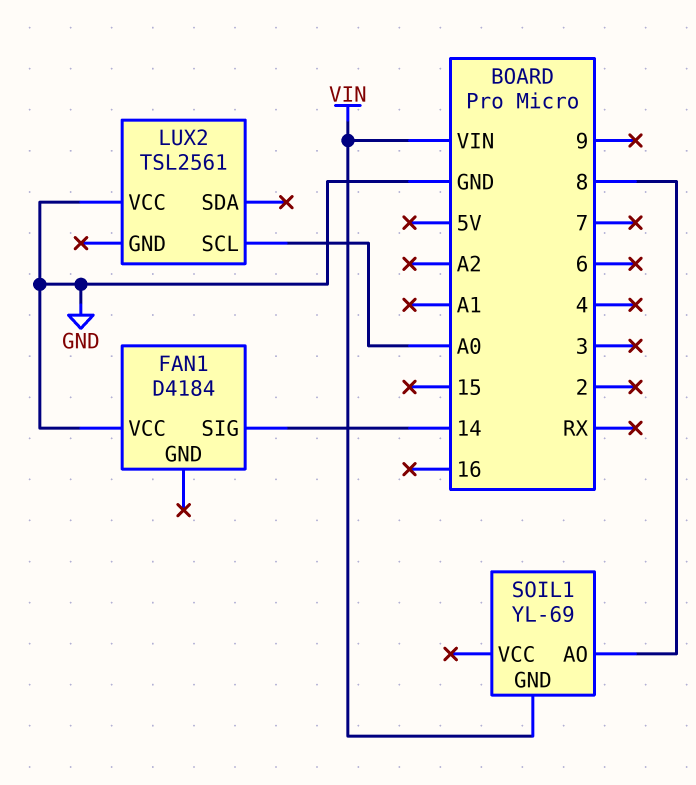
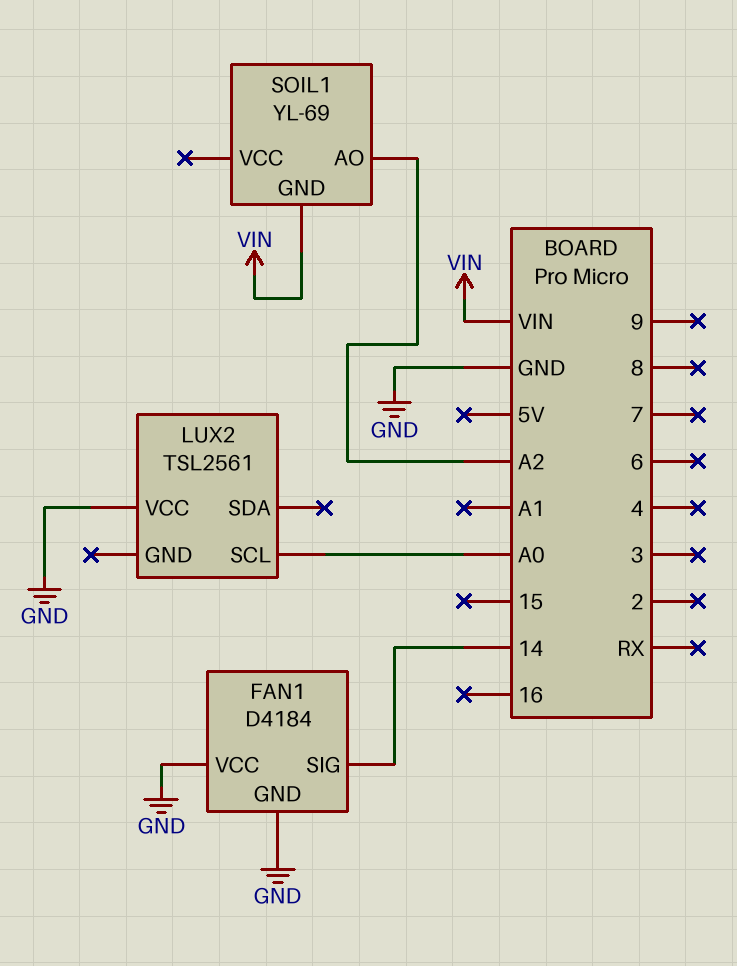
FAN1 pin GND: none -> GND
SOIL1 pin AO: 8 -> A2

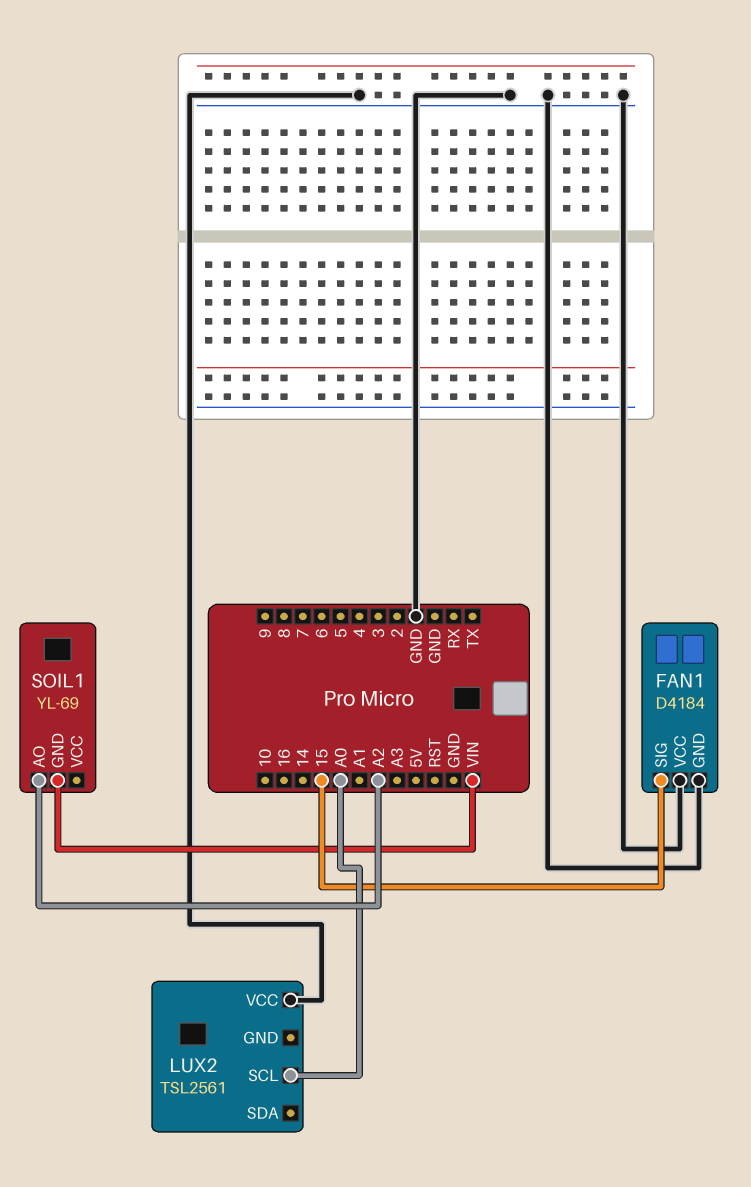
FAN1 pin SIG: 14 -> 15

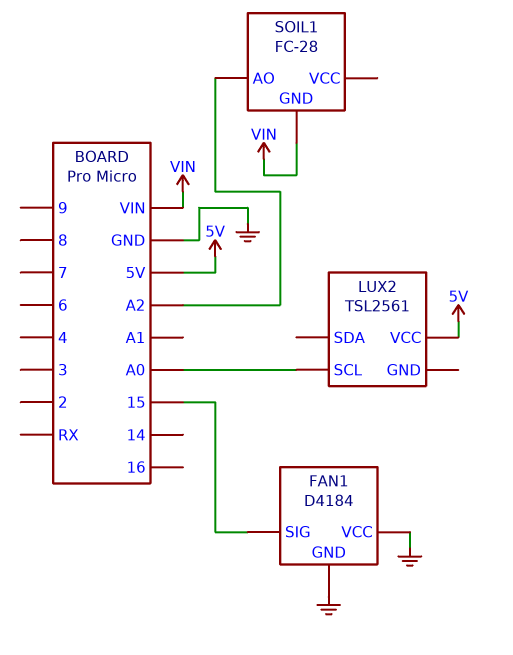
LUX2 pin VCC: GND -> 5V
SOIL1: YL-69 -> FC-28

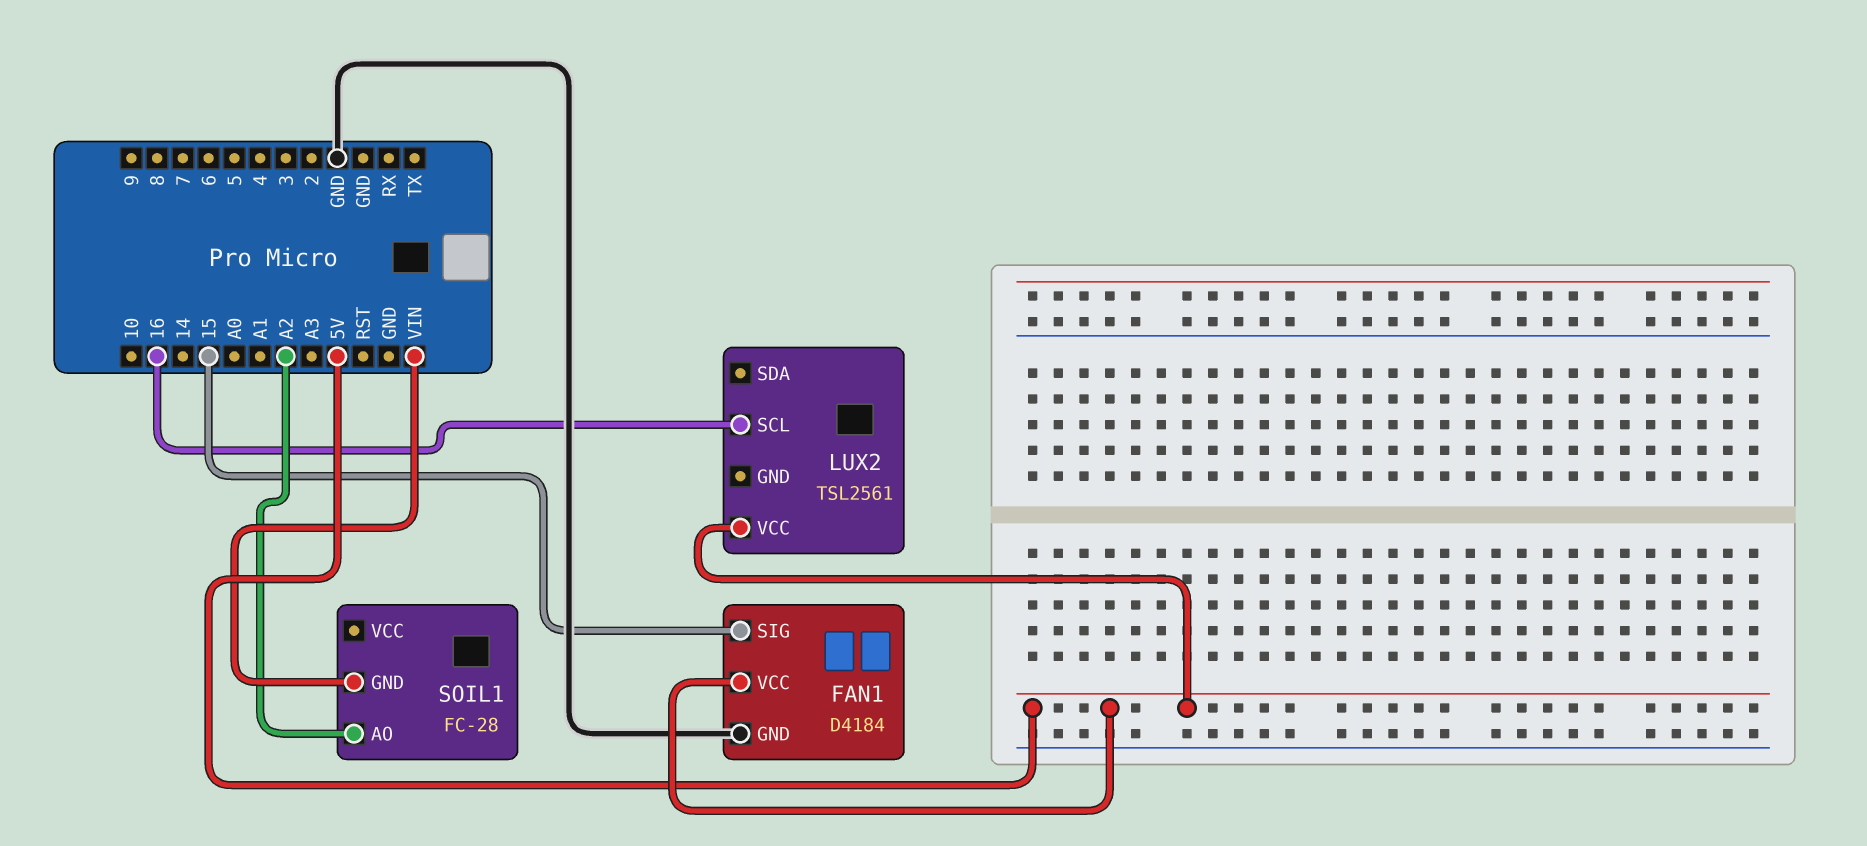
FAN1 pin VCC: GND -> 5V
LUX2 pin SCL: A0 -> 16

